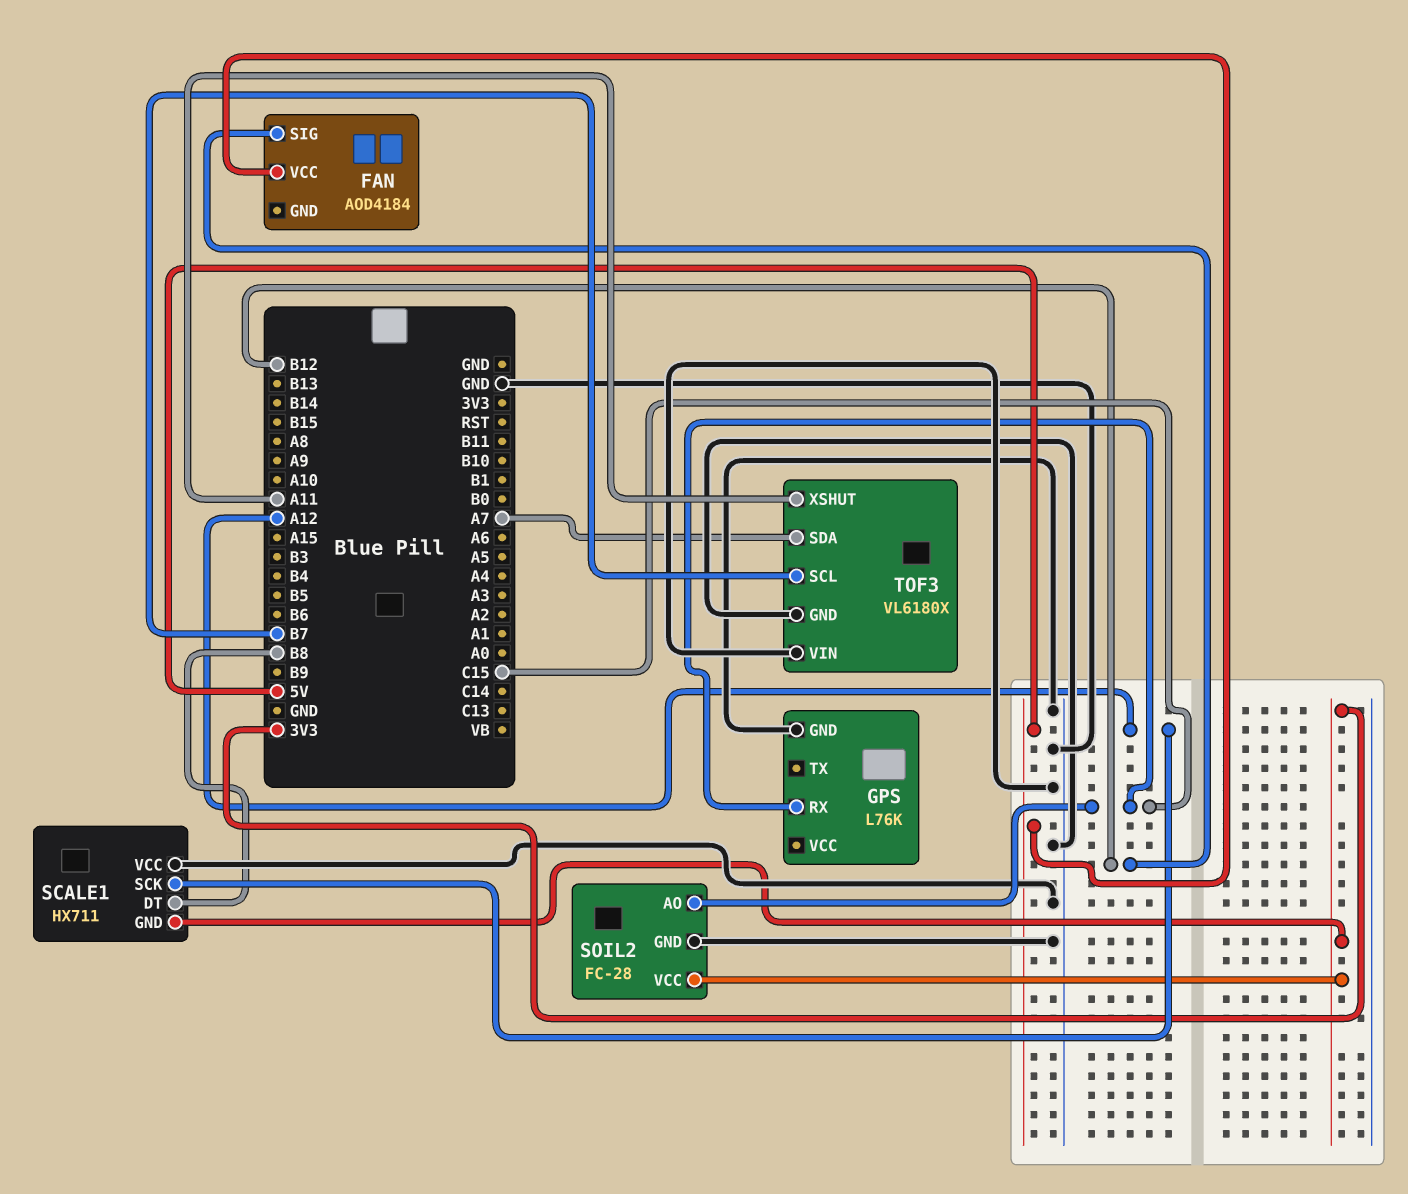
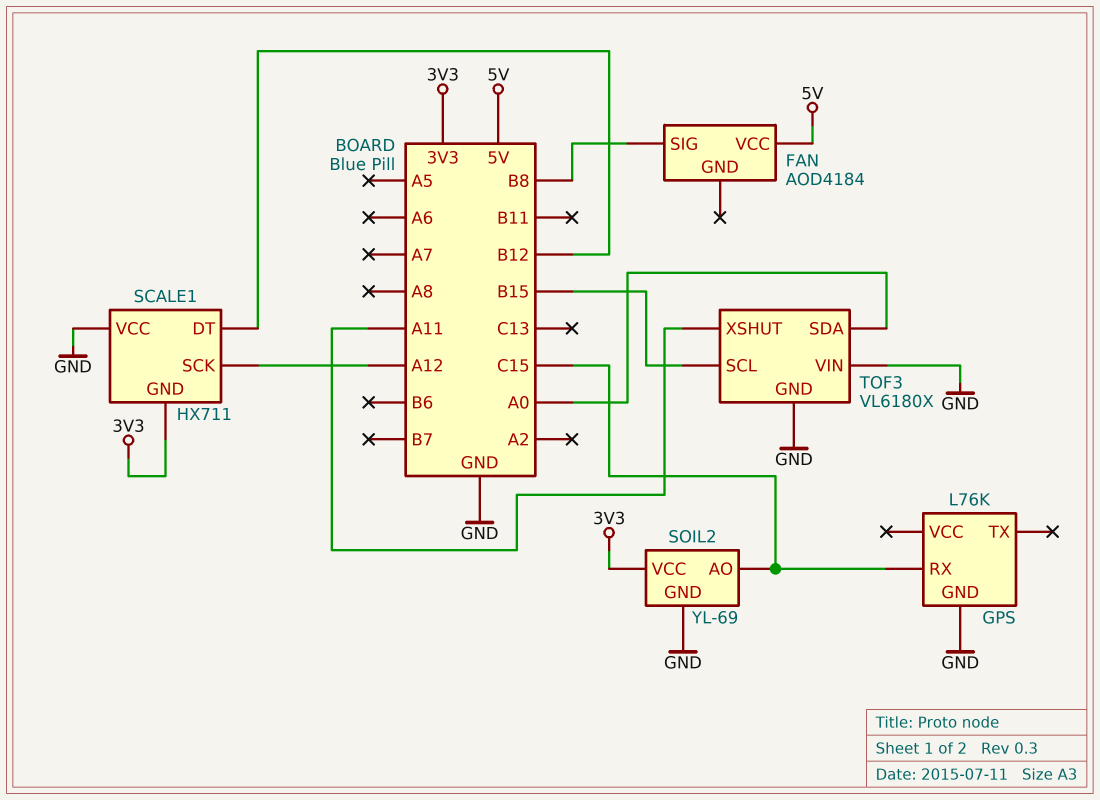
FAN pin SIG: B12 -> B8
SCALE1 pin DT: B8 -> B12
SOIL2: FC-28 -> YL-69
TOF3 pin SCL: B7 -> B15
TOF3 pin SDA: A7 -> A0

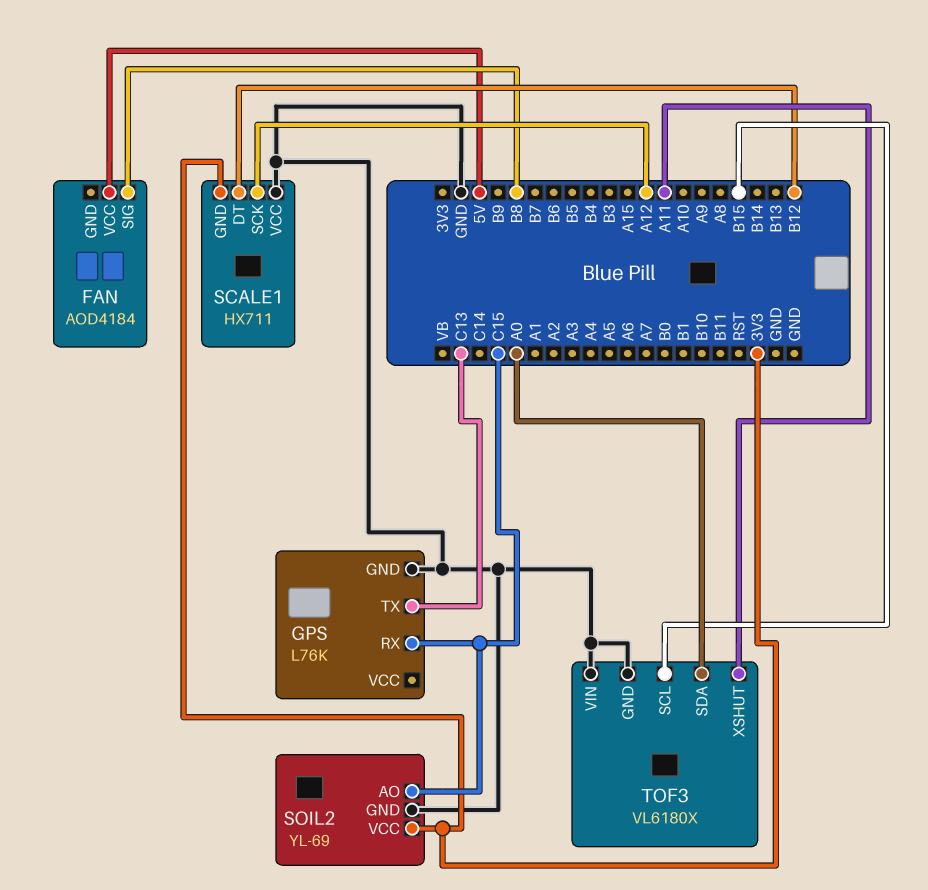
GPS pin TX: none -> C13

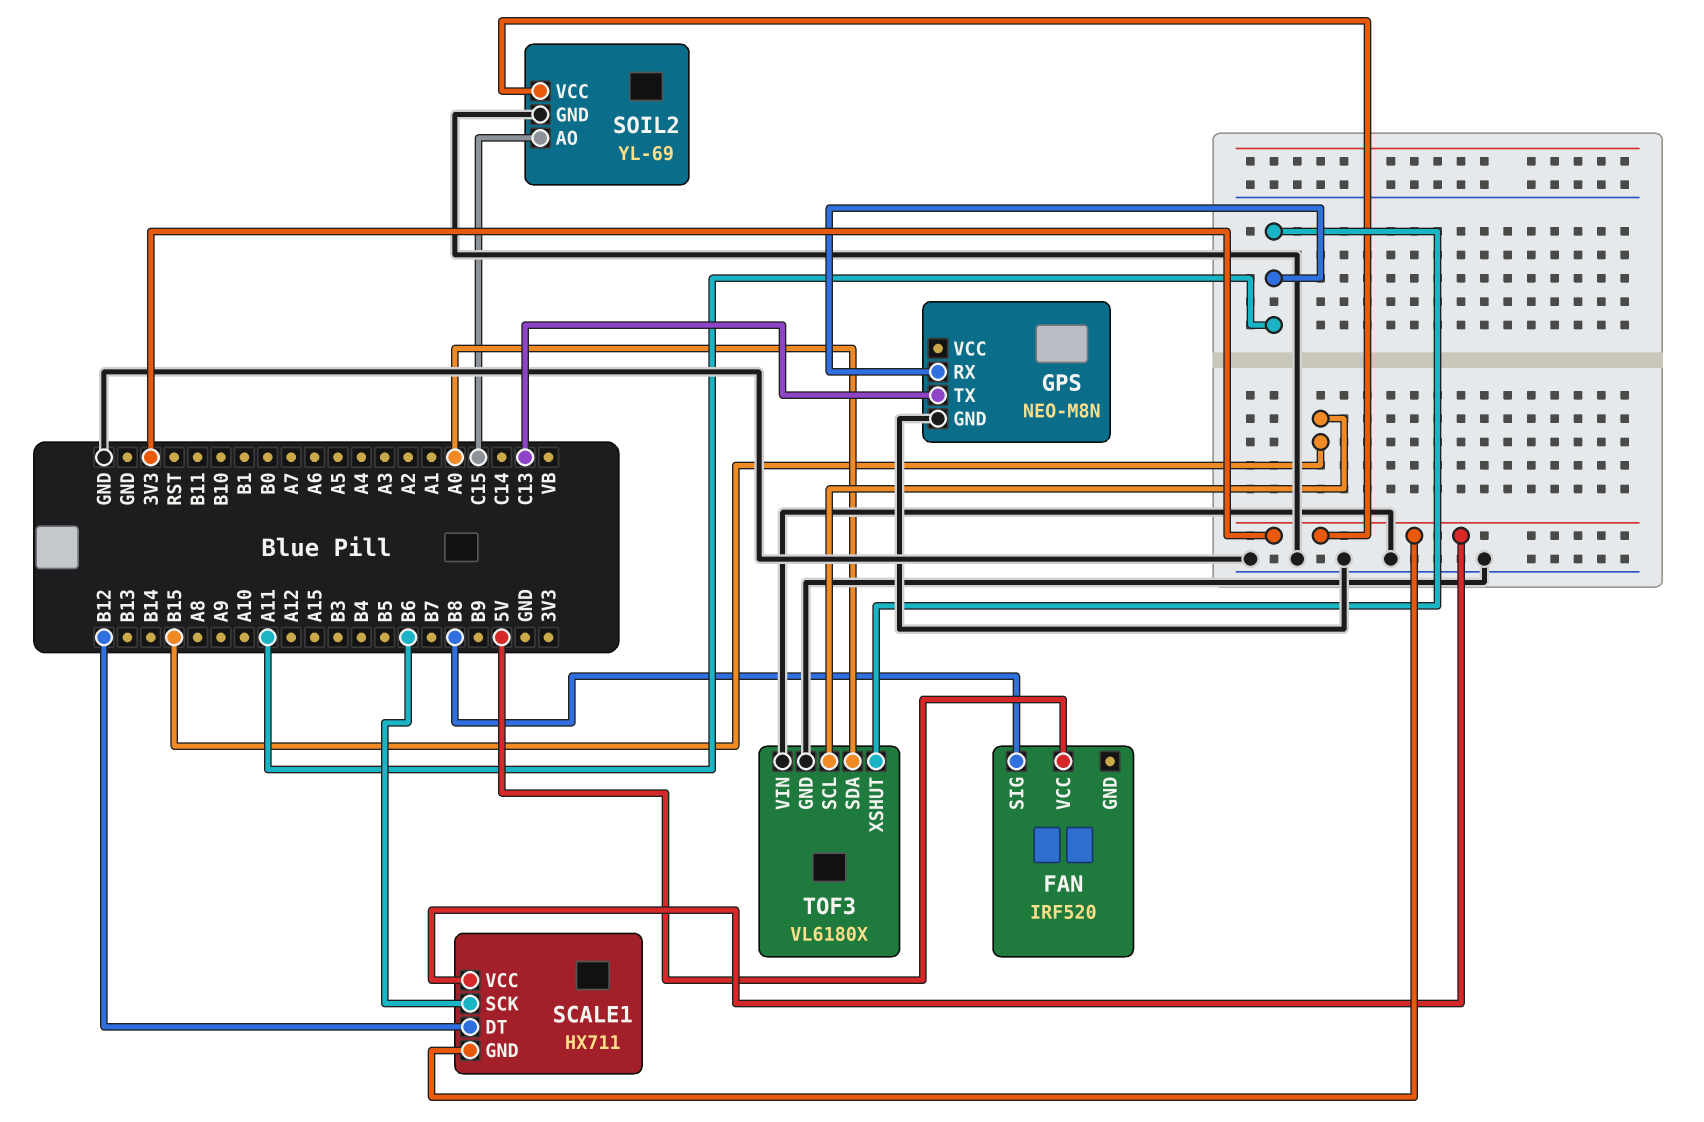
FAN: AOD4184 -> IRF520
GPS: L76K -> NEO-M8N
GPS pin RX: C15 -> A11
SCALE1 pin SCK: A12 -> B6
SCALE1 pin VCC: GND -> 3V3

